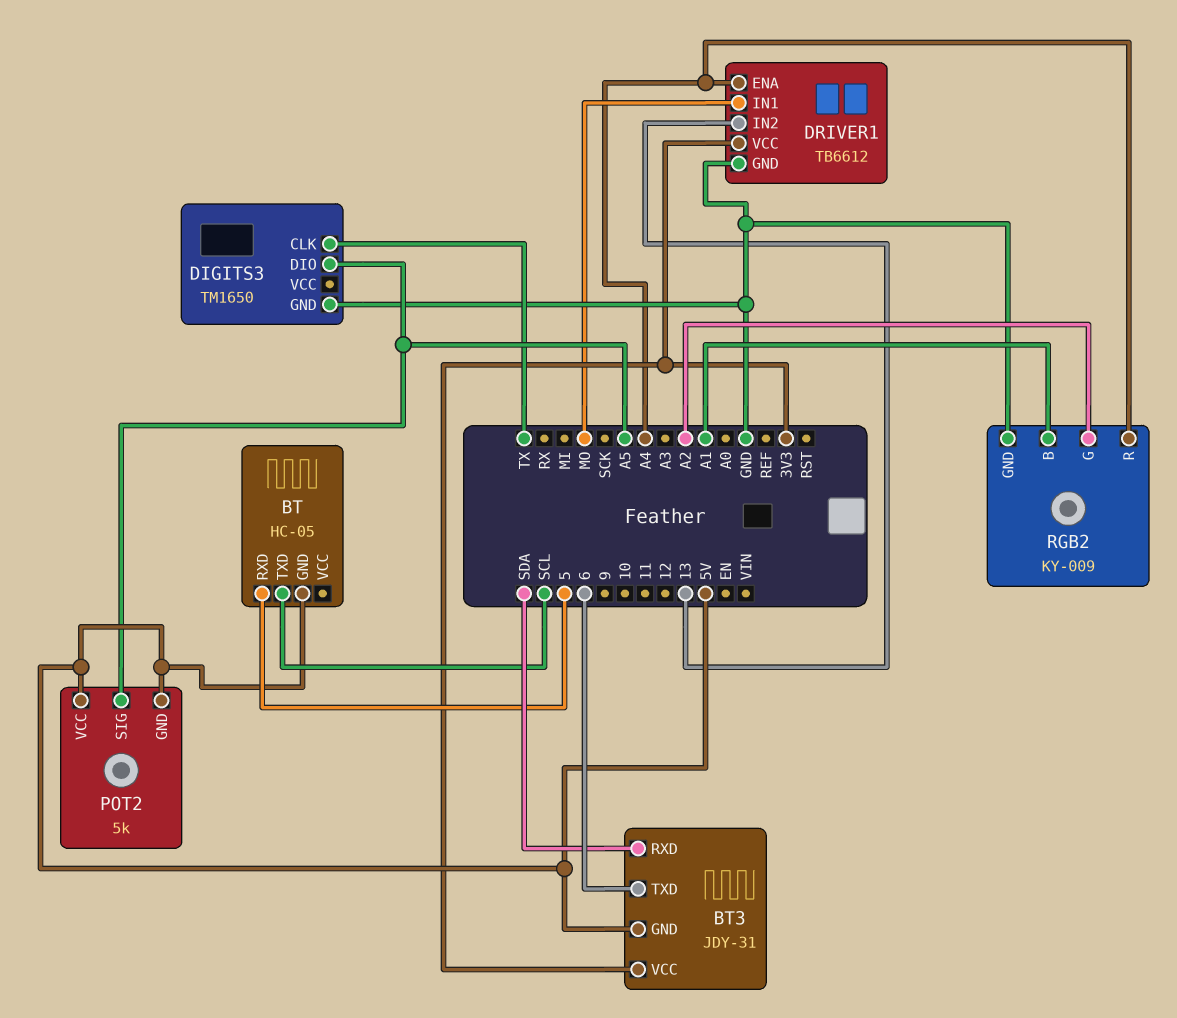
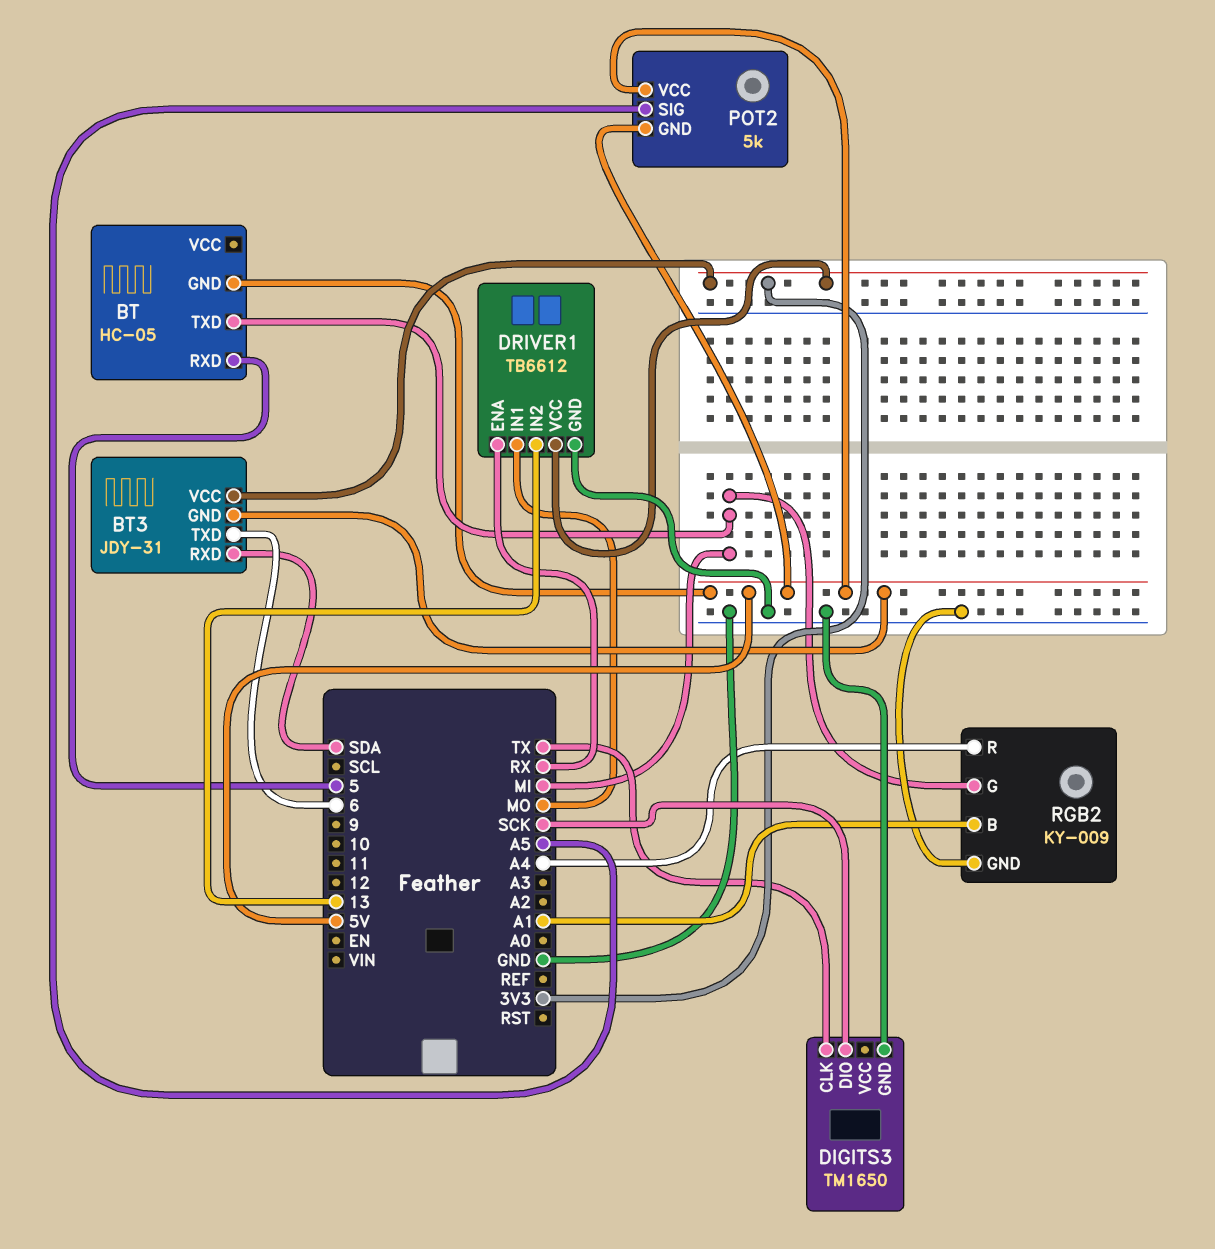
BT pin TXD: SCL -> MI
DIGITS3 pin DIO: A5 -> SCK
DRIVER1 pin ENA: A4 -> RX
RGB2 pin G: A2 -> MI

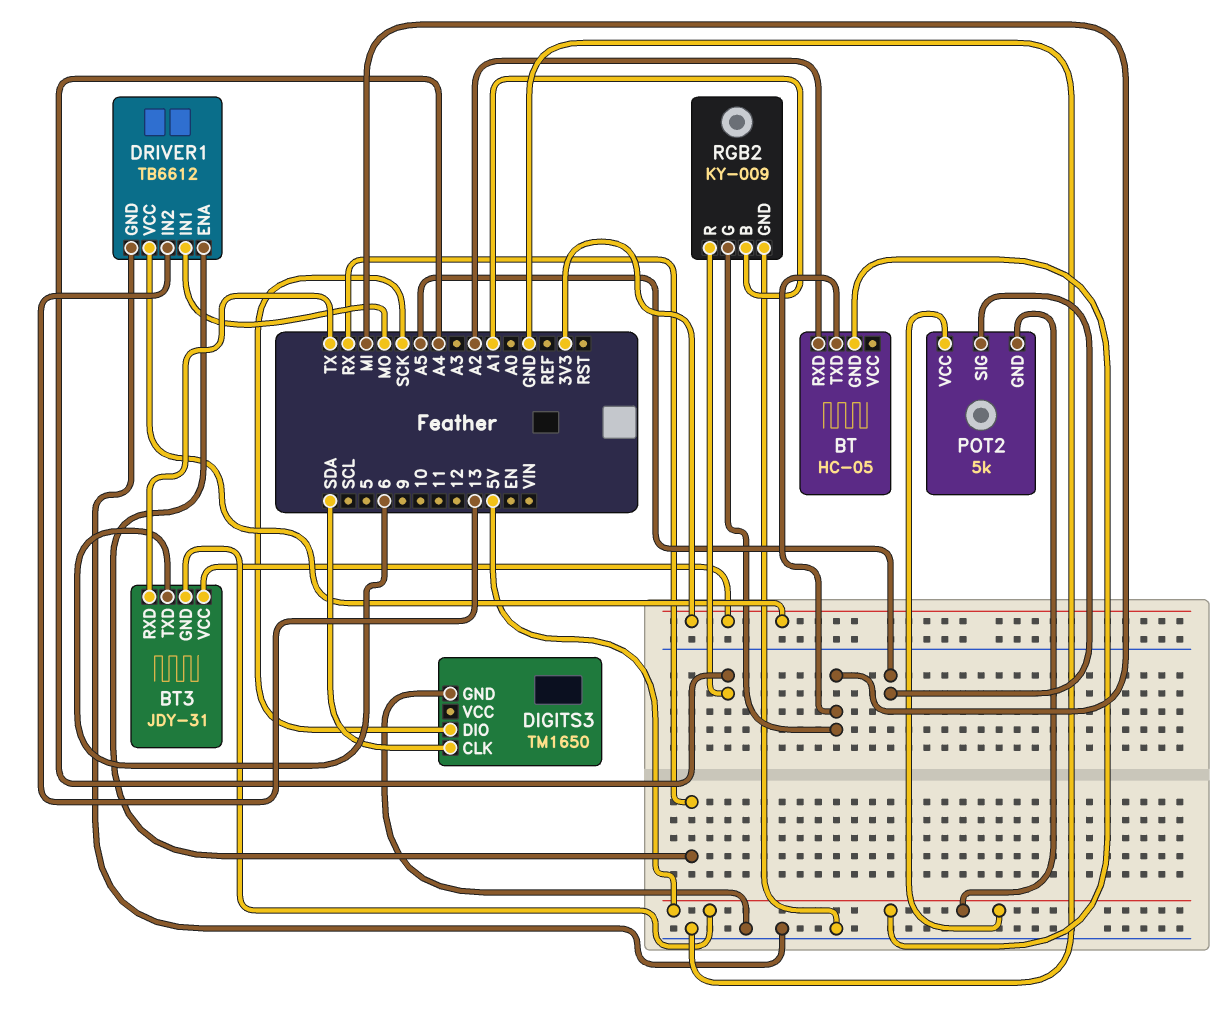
BT pin RXD: 5 -> A2
BT3 pin RXD: SDA -> TX
DIGITS3 pin CLK: TX -> SDA

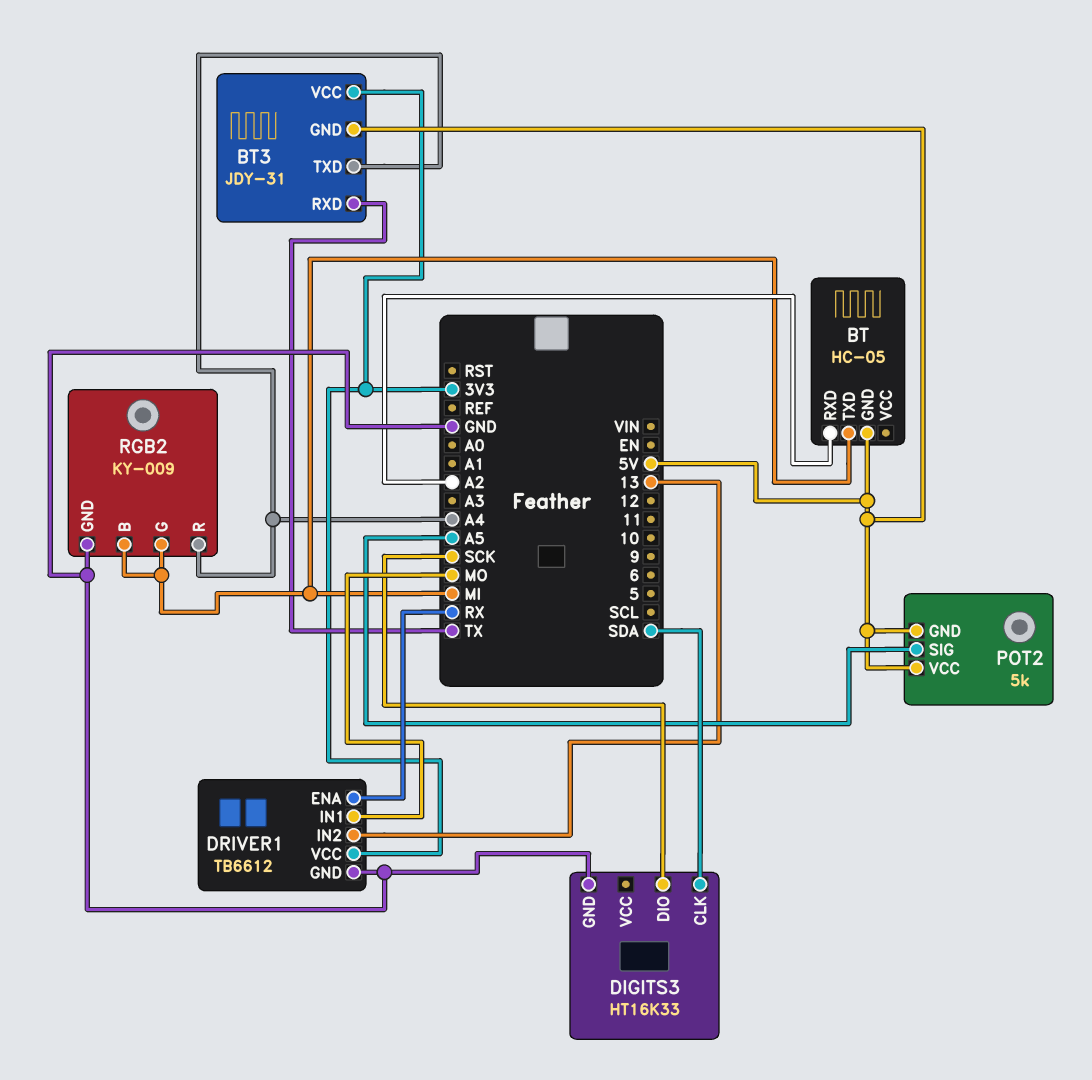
BT3 pin TXD: 6 -> A4
DIGITS3: TM1650 -> HT16K33
RGB2 pin B: A1 -> MI

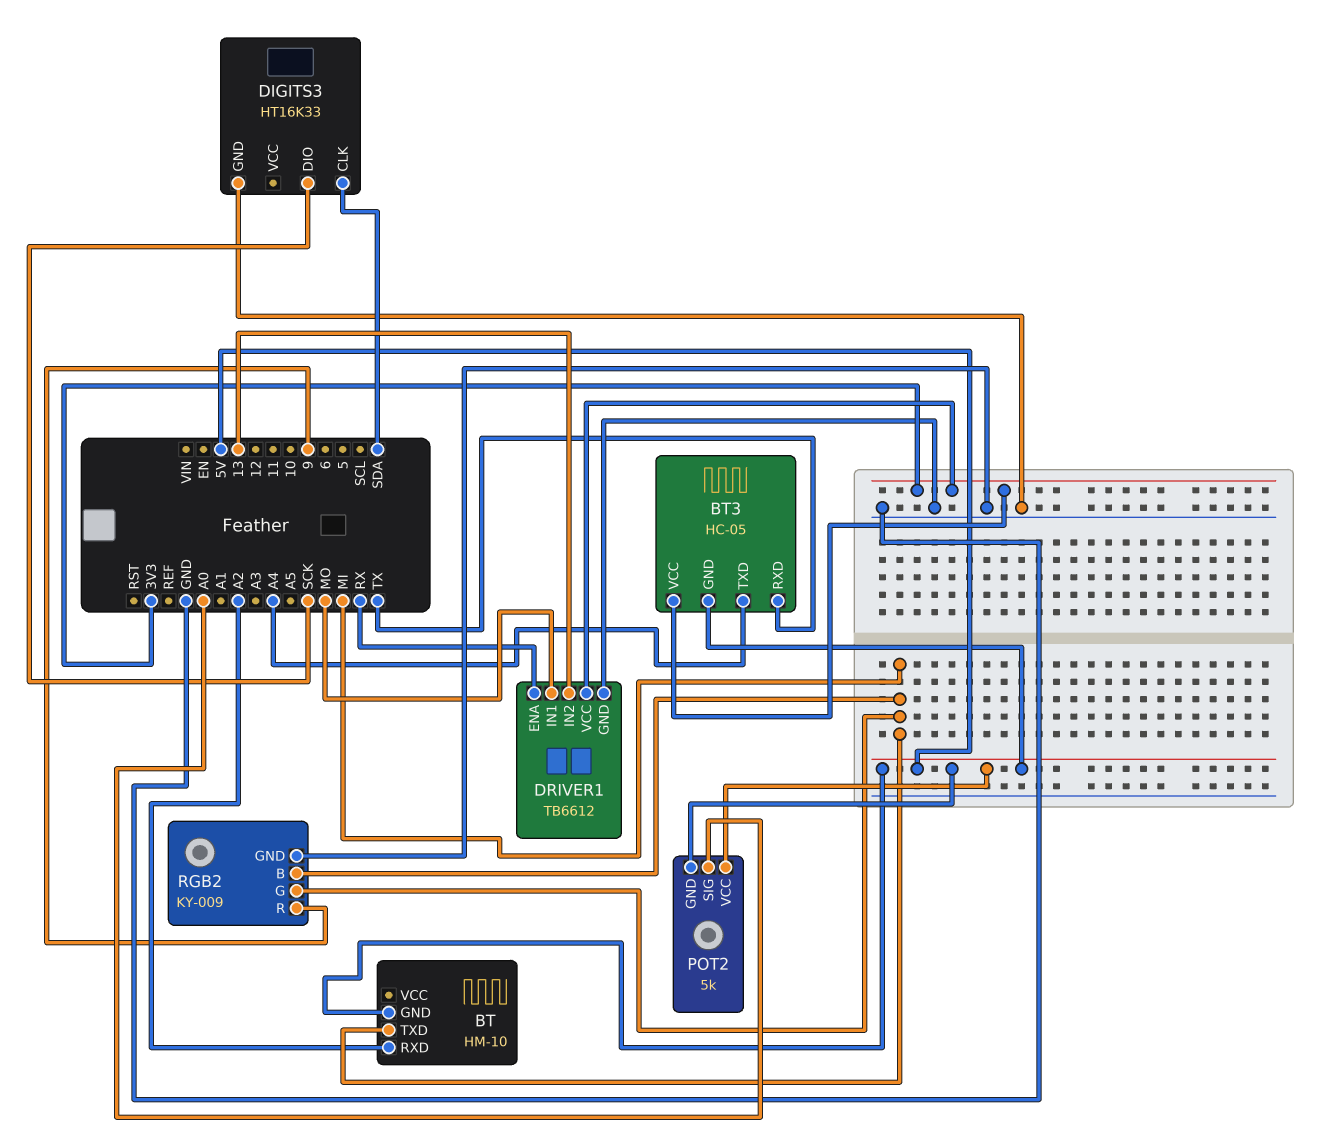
BT: HC-05 -> HM-10
BT3: JDY-31 -> HC-05
POT2 pin SIG: A5 -> A0
RGB2 pin R: A4 -> 9

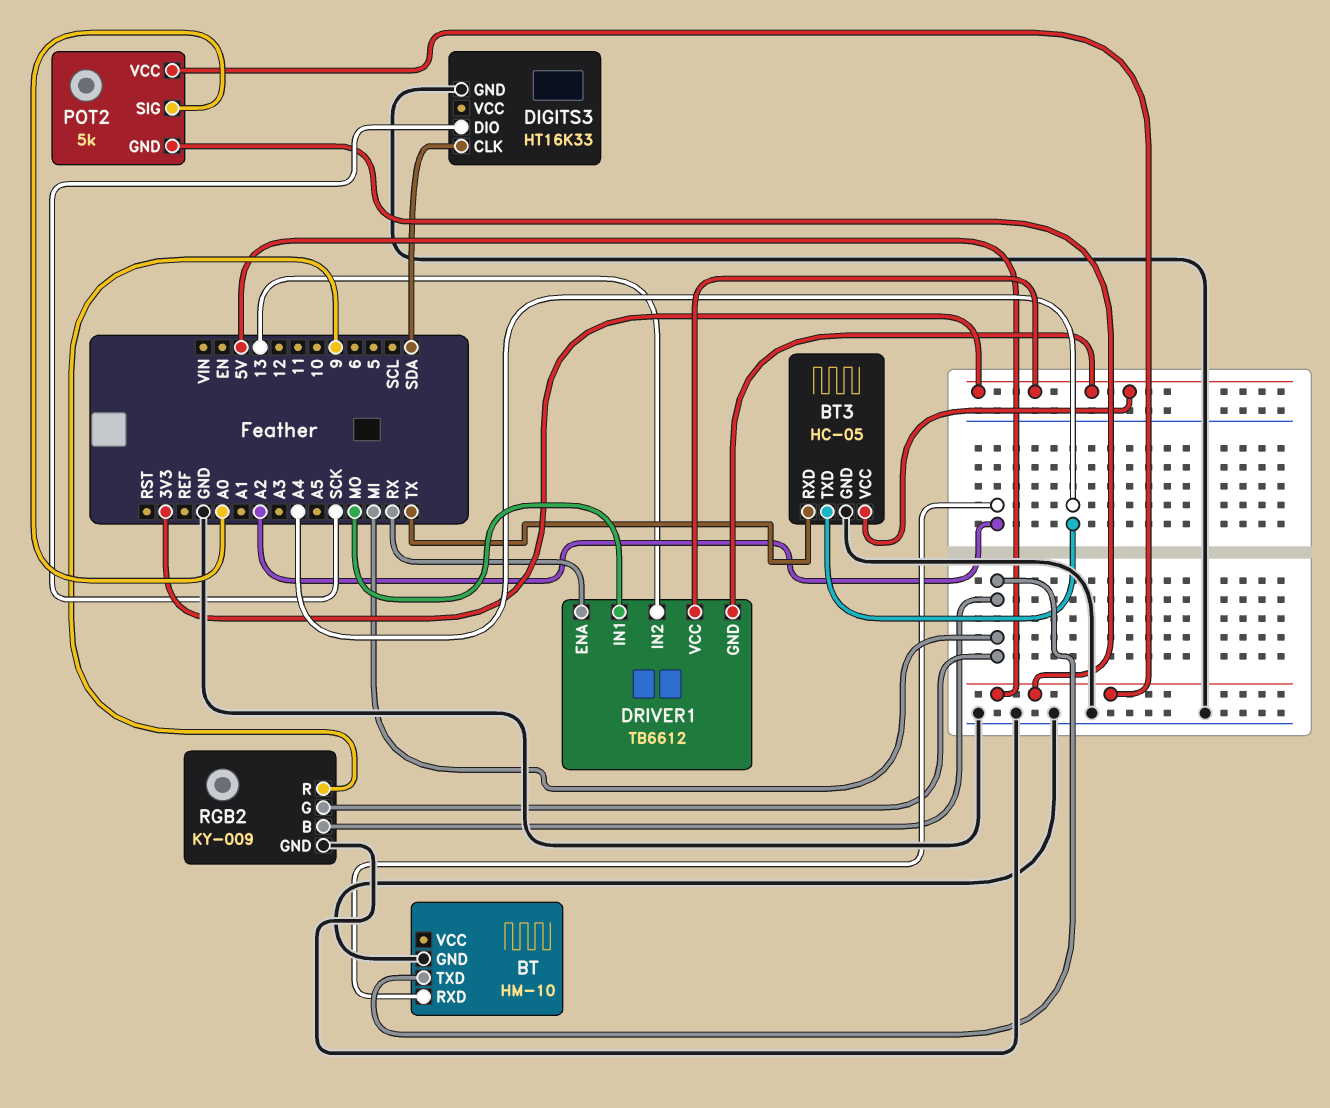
BT pin GND: 5V -> GND
BT3 pin GND: 5V -> GND
DRIVER1 pin GND: GND -> 3V3

